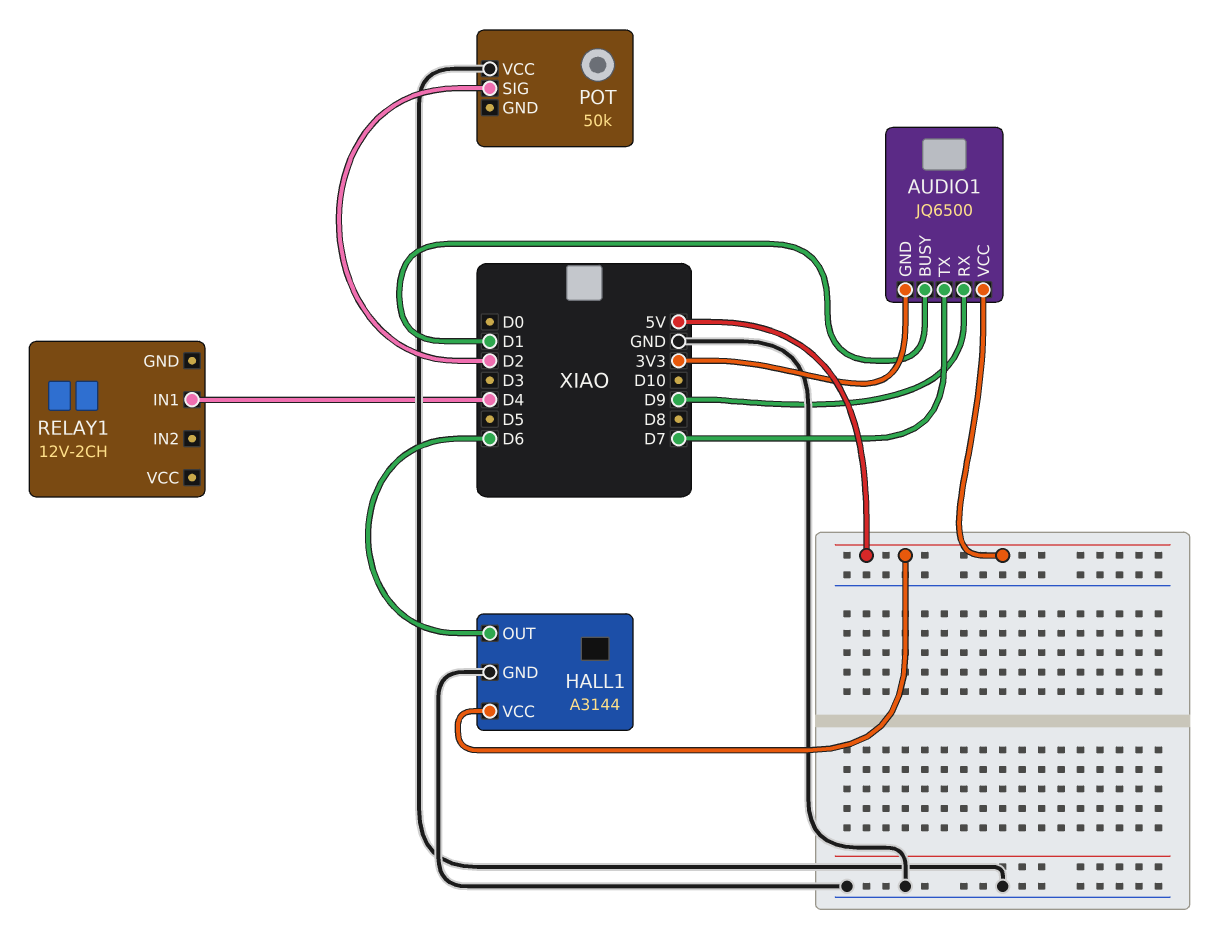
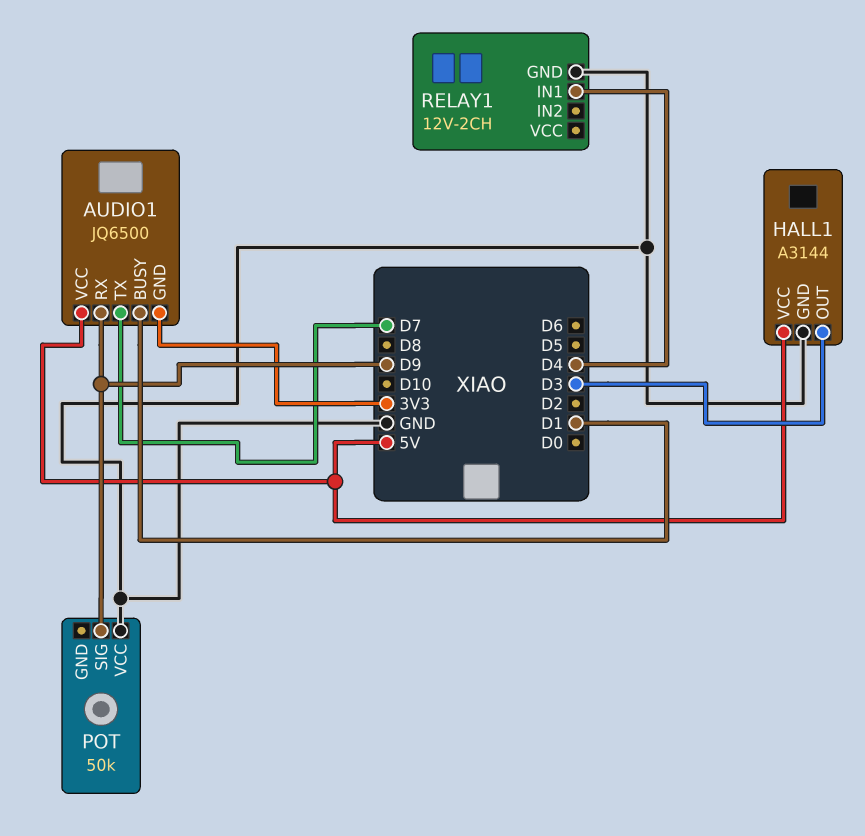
HALL1 pin OUT: D6 -> D3
POT pin SIG: D2 -> D9
RELAY1 pin GND: none -> GND

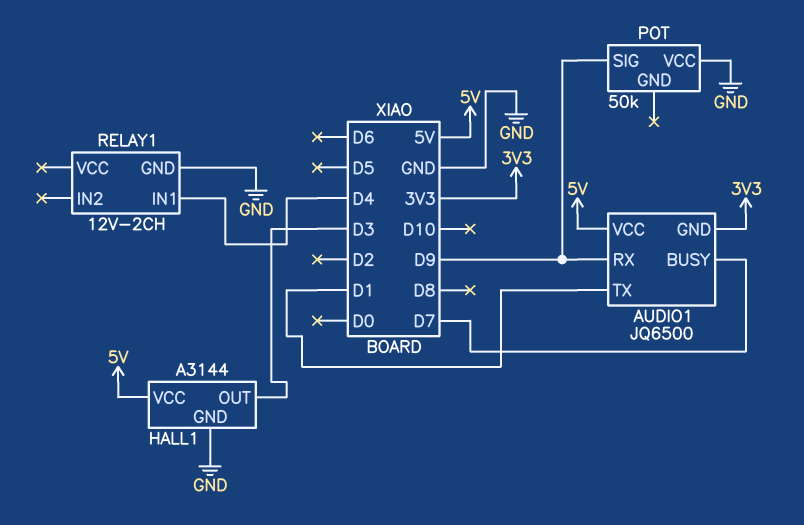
AUDIO1 pin BUSY: D1 -> D7
AUDIO1 pin TX: D7 -> D1

